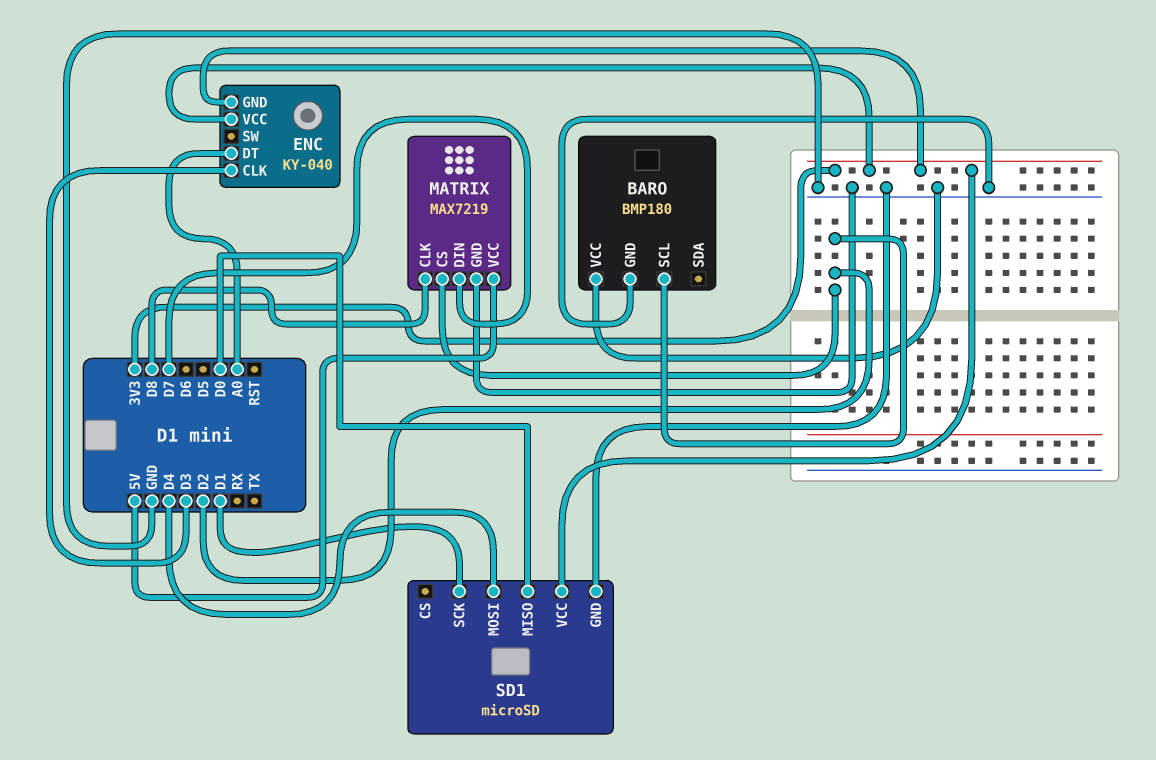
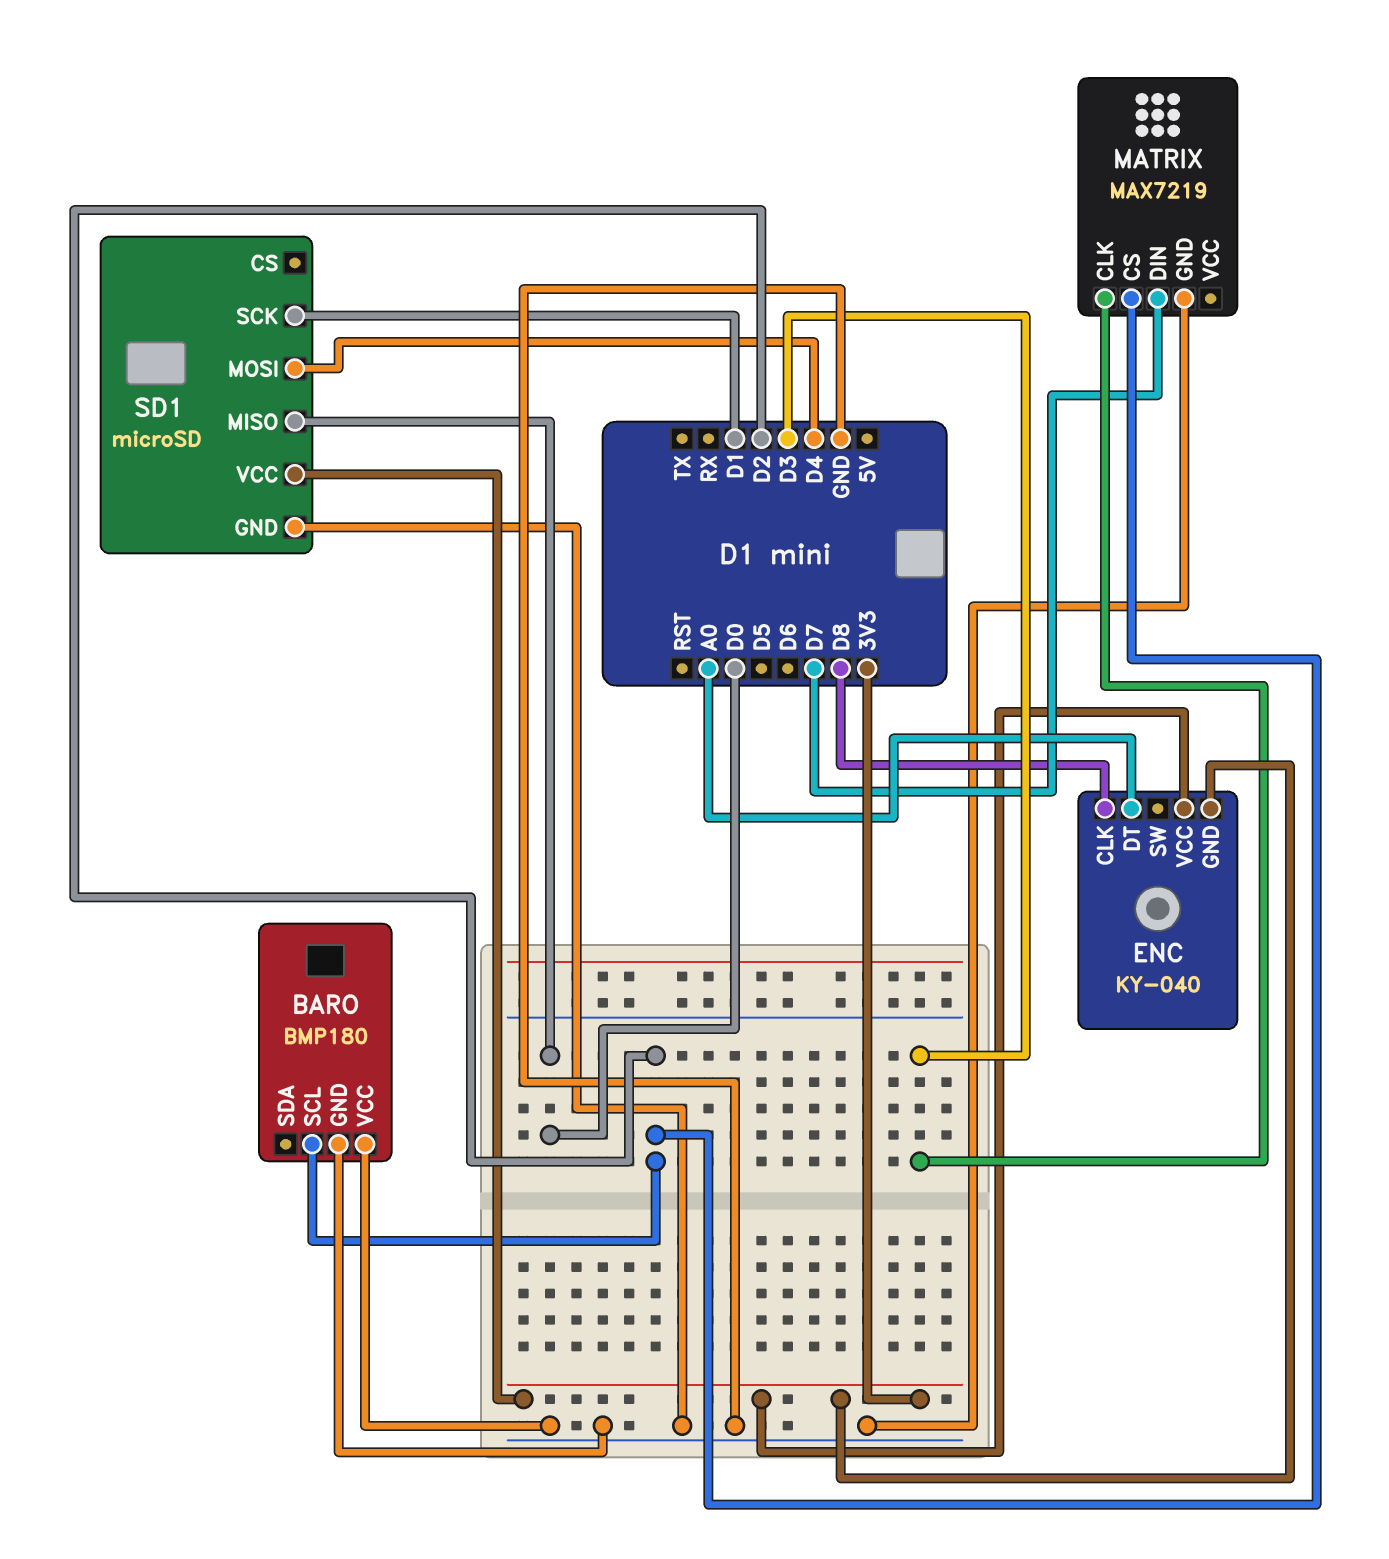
ENC pin CLK: D3 -> D8
MATRIX pin CLK: D8 -> D3
MATRIX pin VCC: 5V -> none

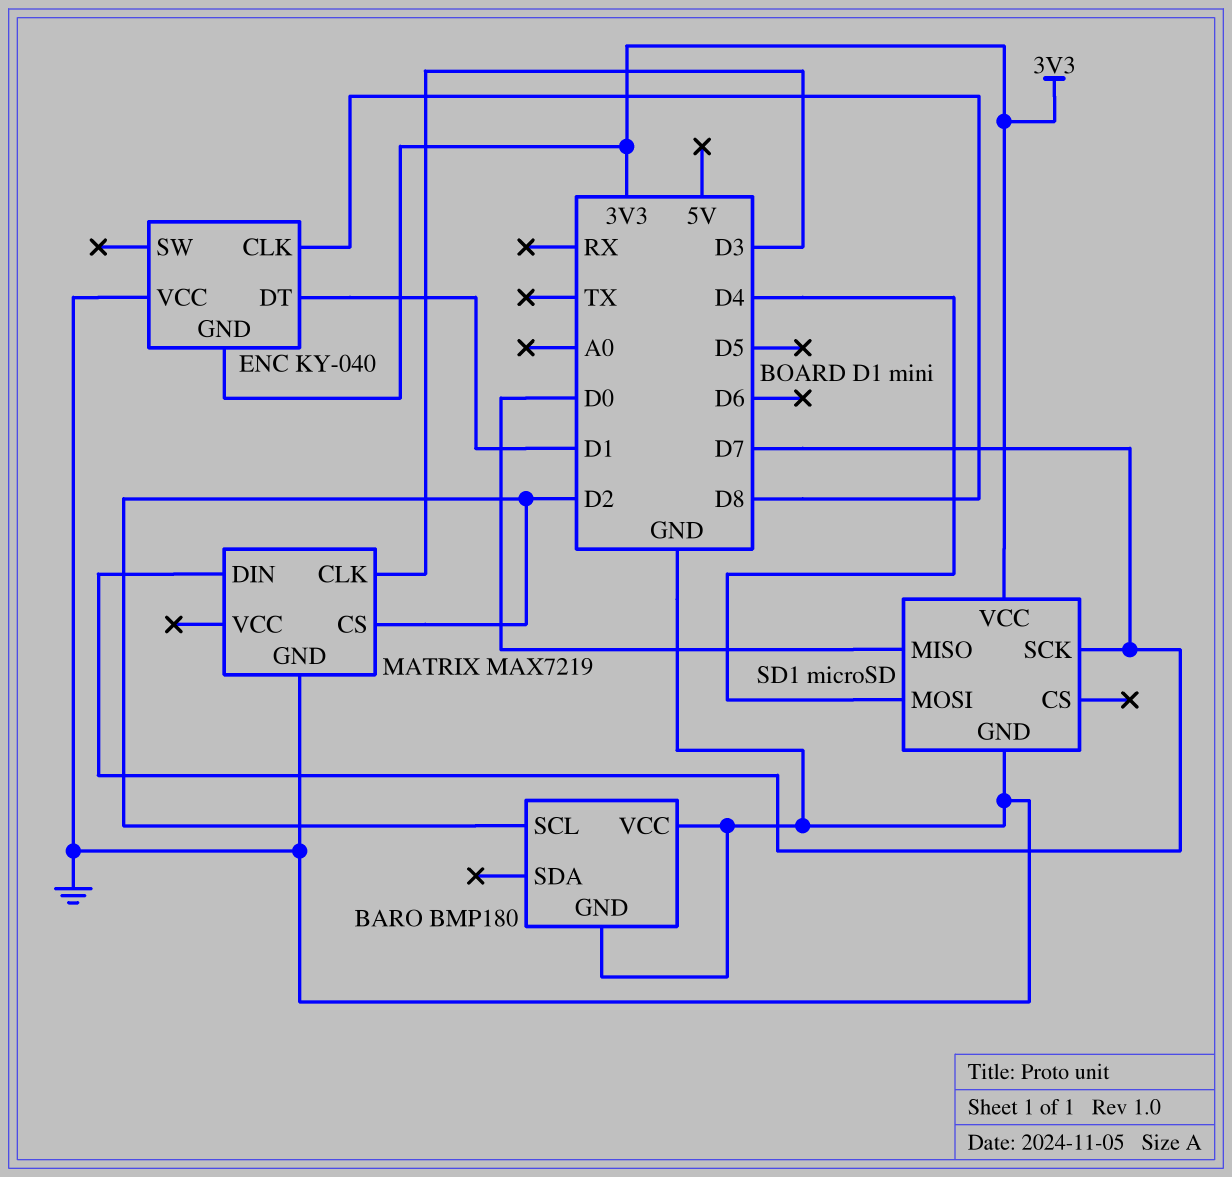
ENC pin DT: A0 -> D1
ENC pin VCC: 3V3 -> GND
SD1 pin SCK: D1 -> D7

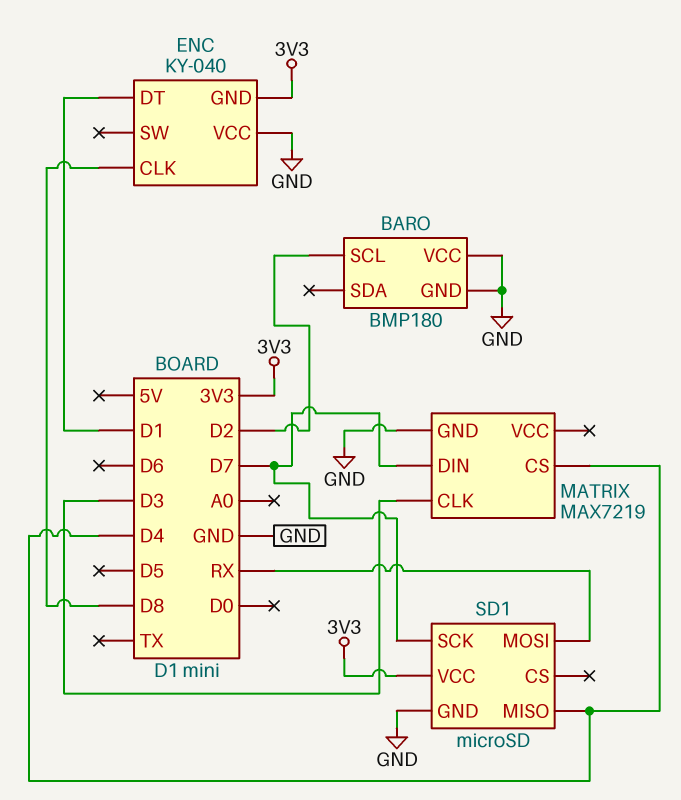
MATRIX pin CS: D2 -> D4
SD1 pin MISO: D0 -> D4
SD1 pin MOSI: D4 -> RX

